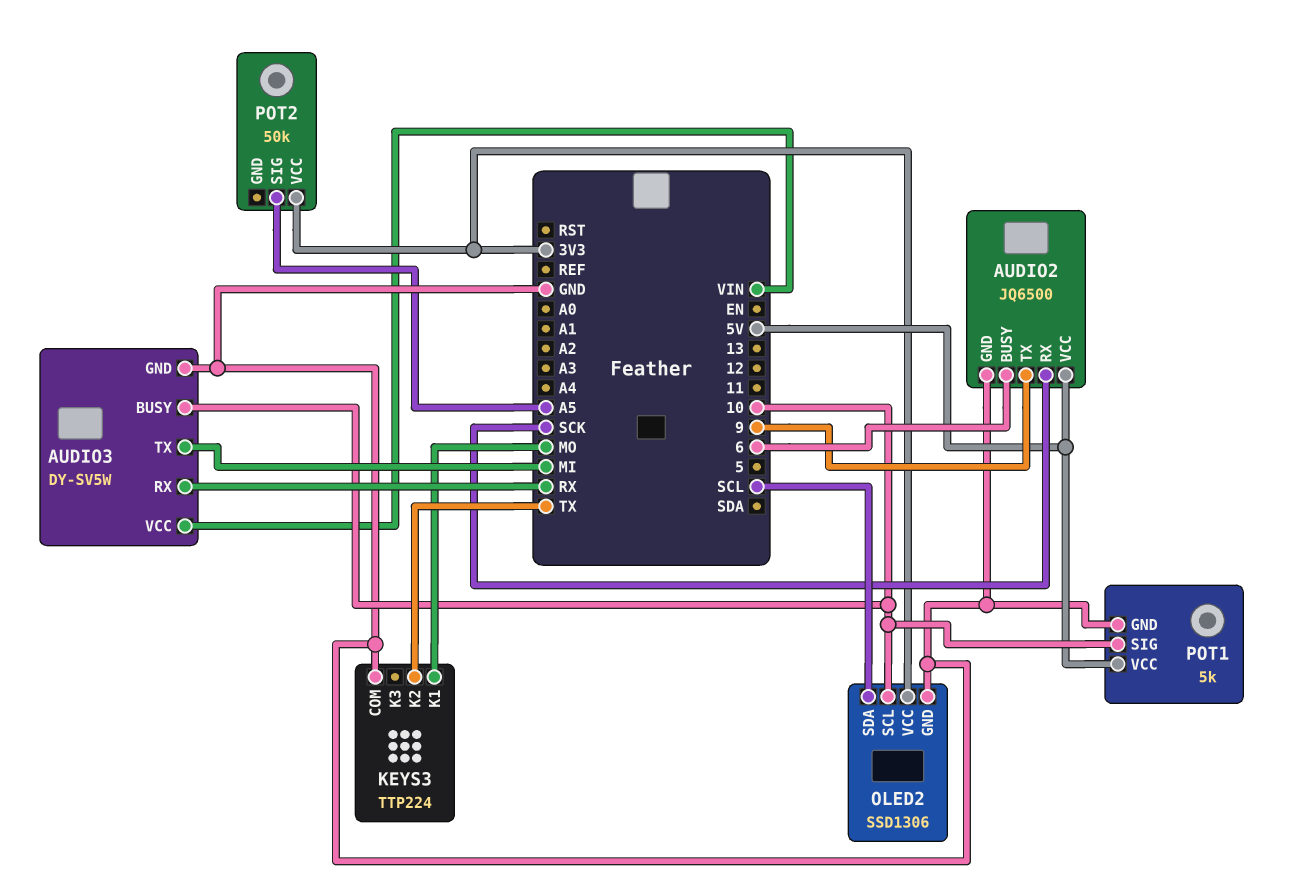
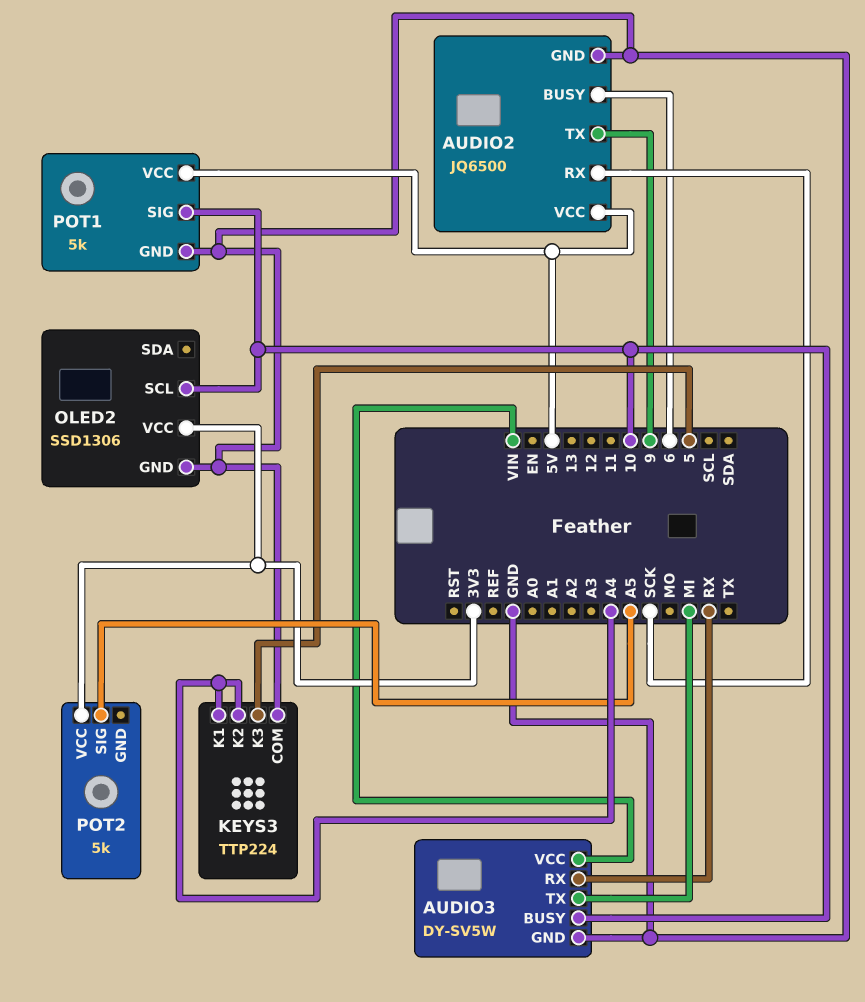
KEYS3 pin K1: MO -> A4
KEYS3 pin K2: TX -> A4
KEYS3 pin K3: none -> 5
OLED2 pin SDA: SCL -> none
POT2: 50k -> 5k

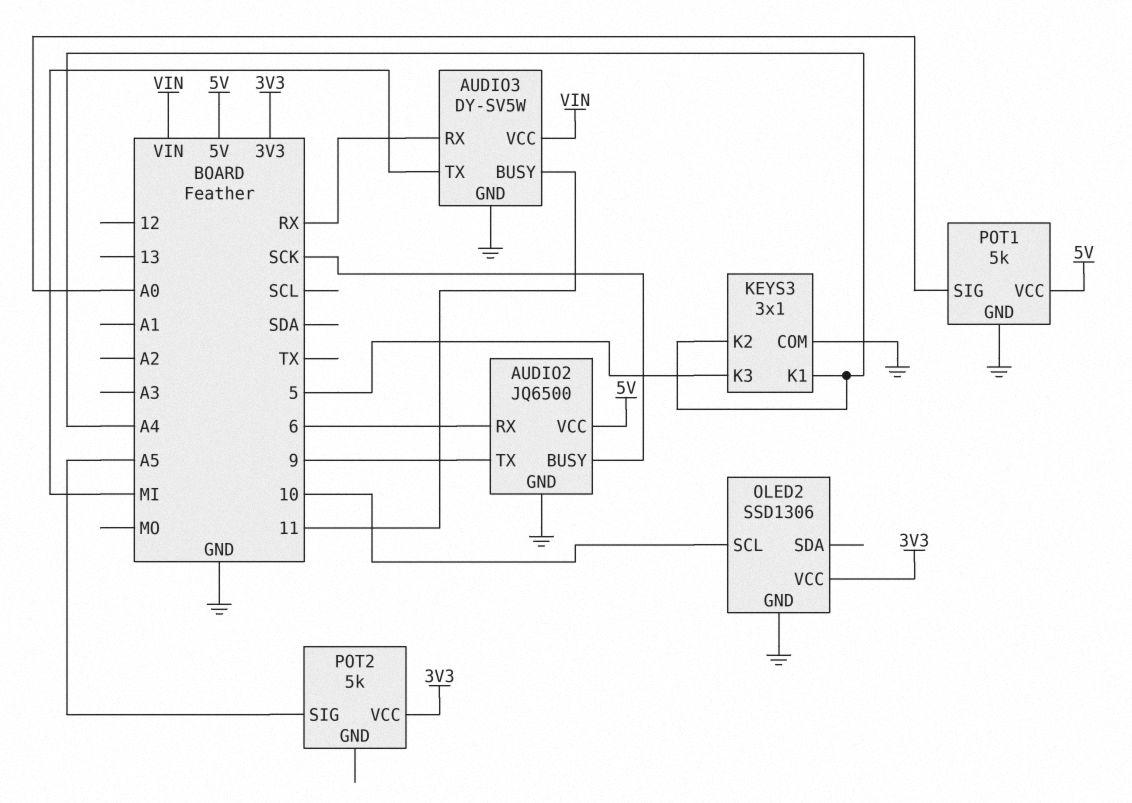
AUDIO2 pin BUSY: 6 -> SCK
AUDIO2 pin RX: SCK -> 6
AUDIO3 pin BUSY: 10 -> 11
KEYS3: TTP224 -> 3x1
POT1 pin SIG: 10 -> A0

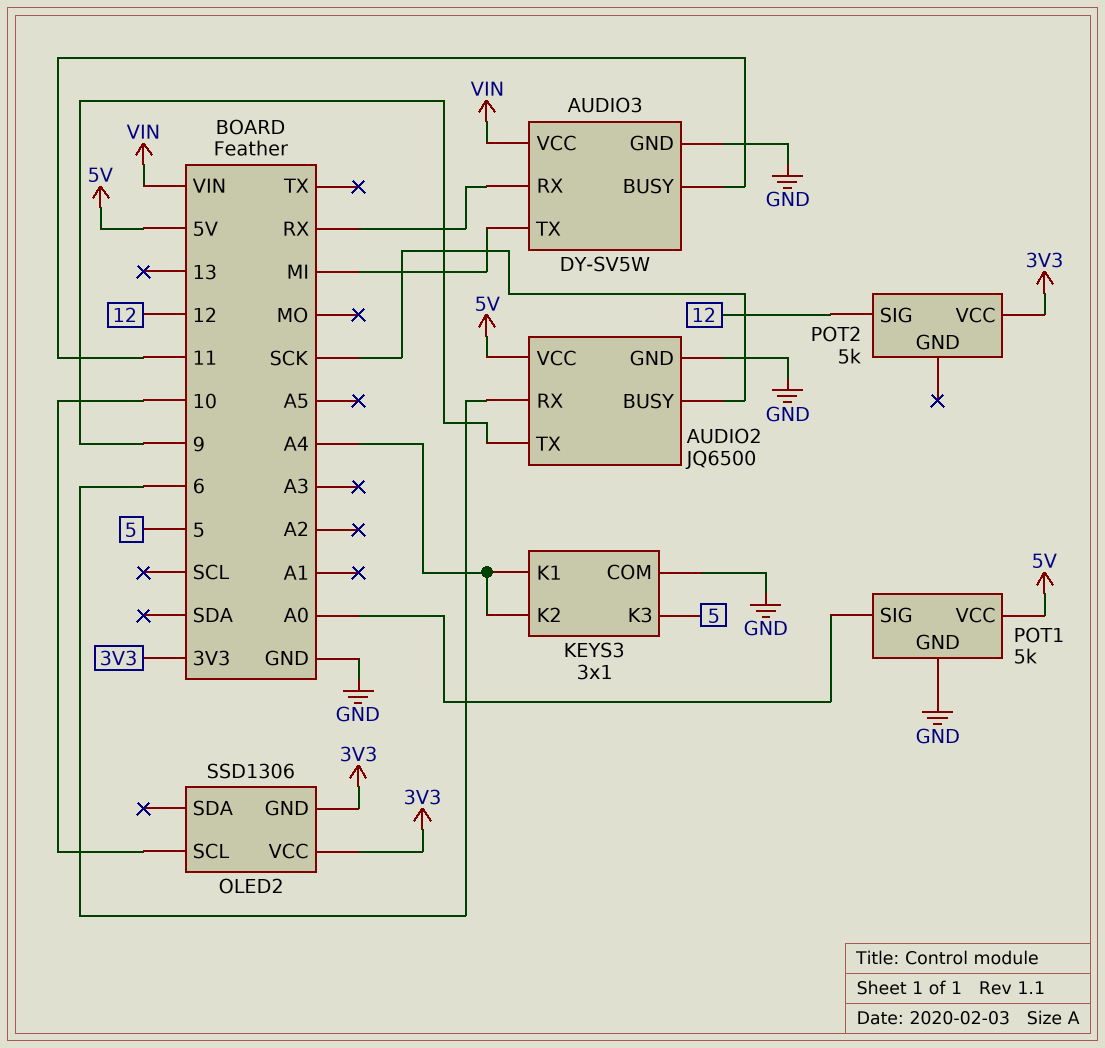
OLED2 pin GND: GND -> 3V3
POT2 pin SIG: A5 -> 12

